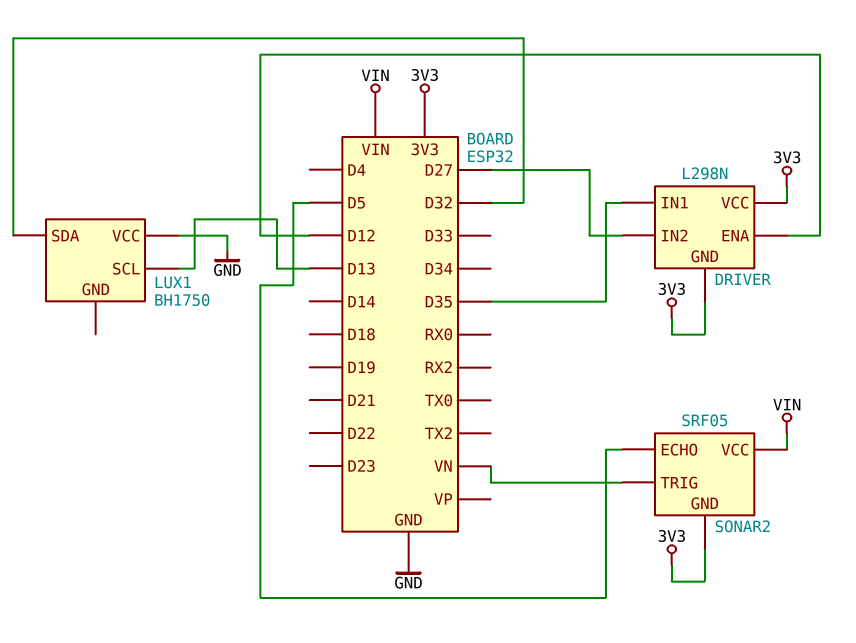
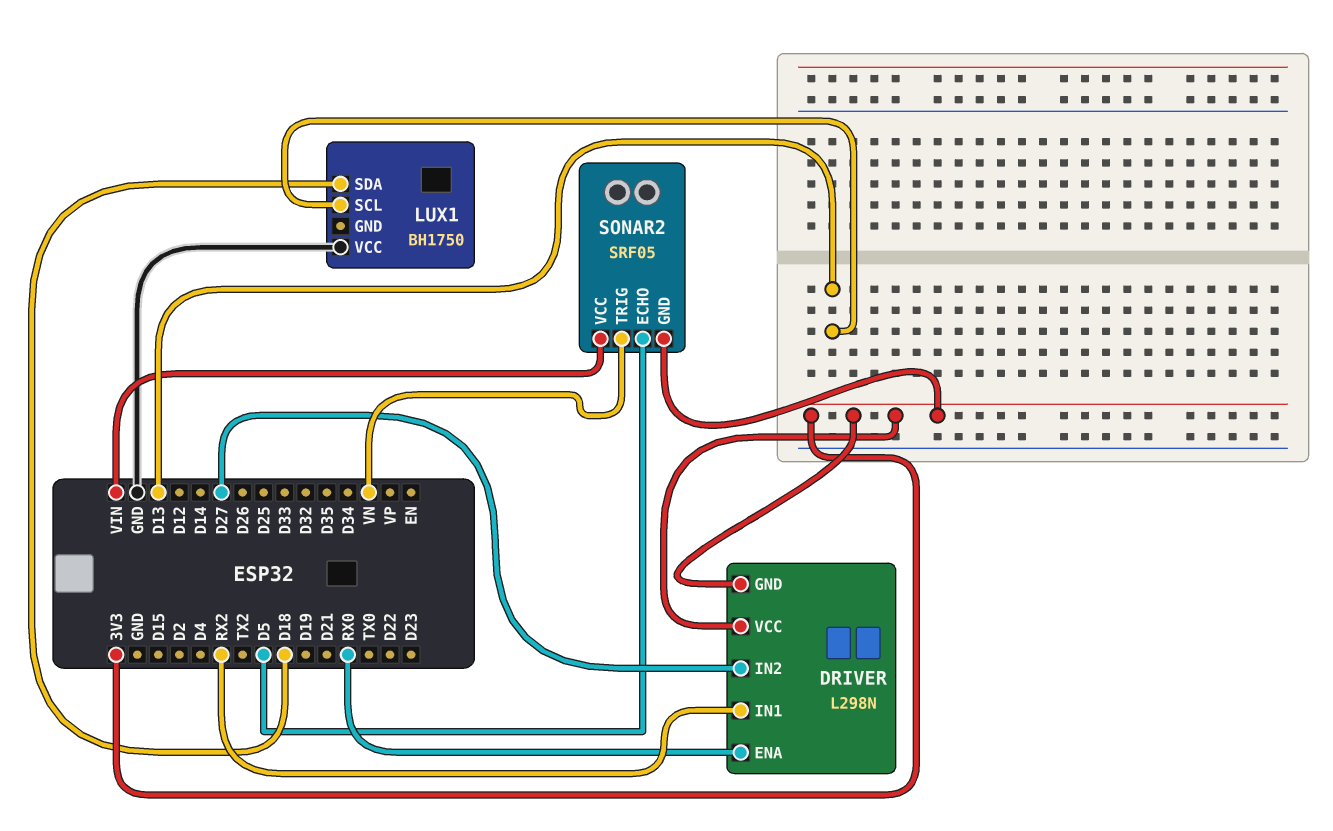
DRIVER pin ENA: D12 -> RX0
DRIVER pin IN1: D35 -> RX2
LUX1 pin SDA: D32 -> D18

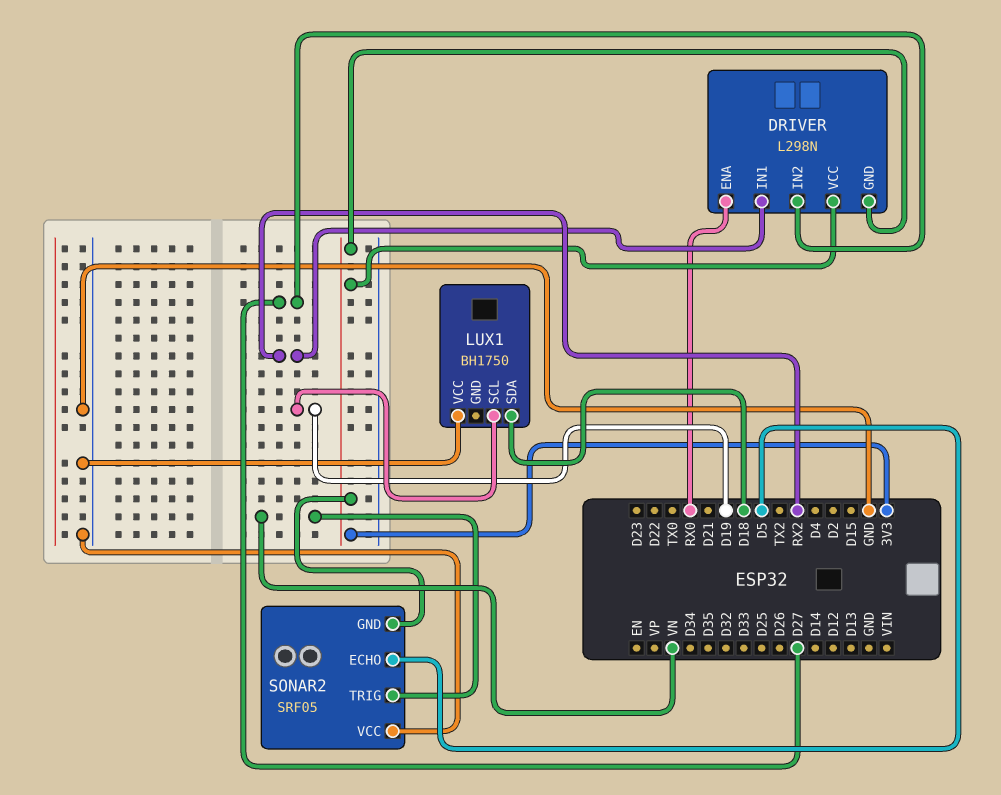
LUX1 pin SCL: D13 -> D19
SONAR2 pin VCC: VIN -> GND

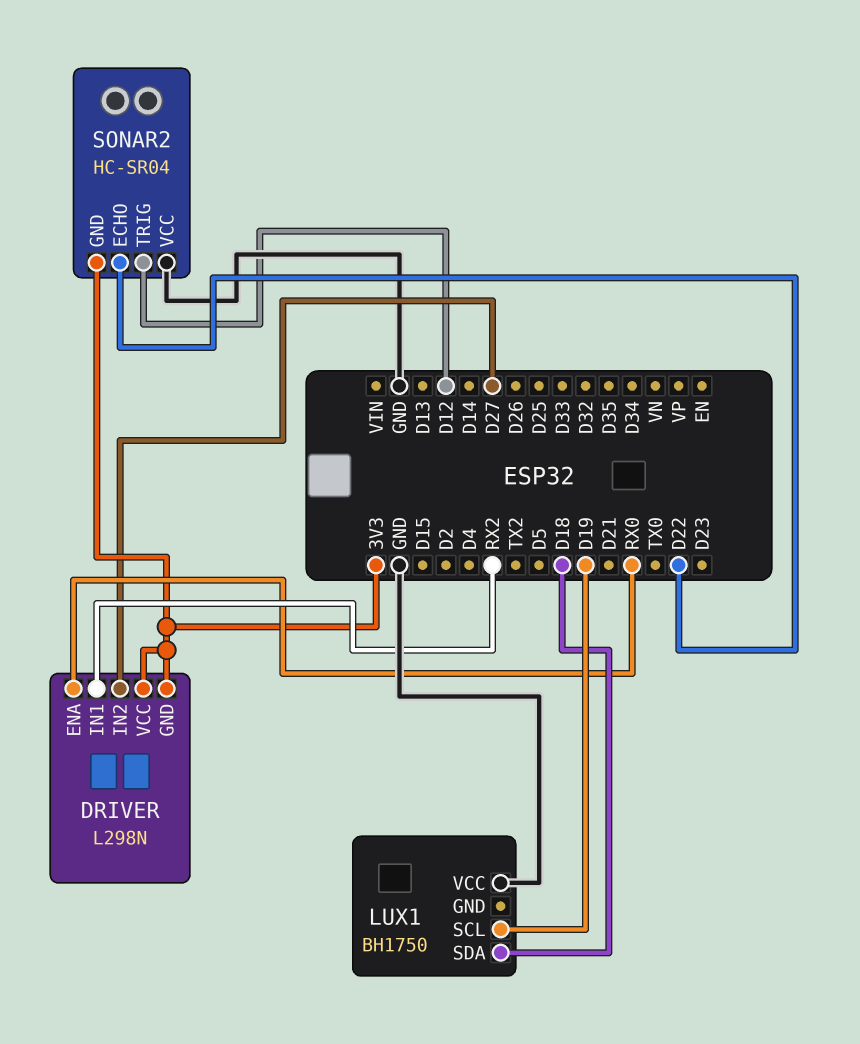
SONAR2: SRF05 -> HC-SR04
SONAR2 pin ECHO: D5 -> D22
SONAR2 pin TRIG: VN -> D12

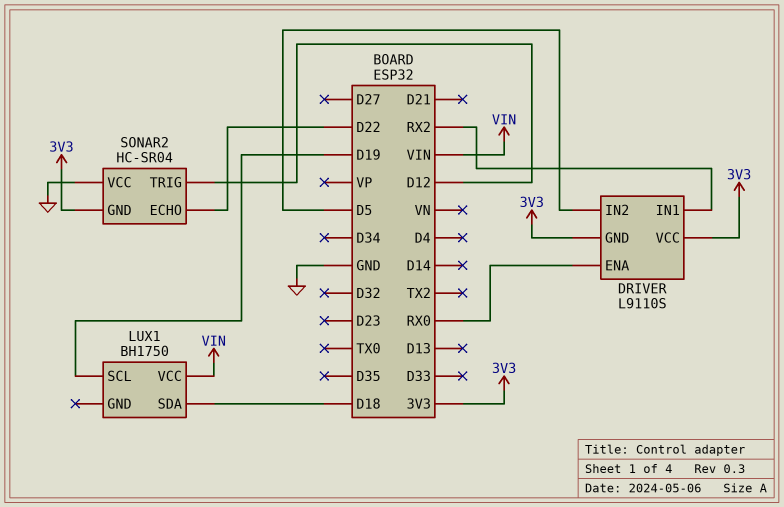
DRIVER: L298N -> L9110S
DRIVER pin IN2: D27 -> D5
LUX1 pin VCC: GND -> VIN

